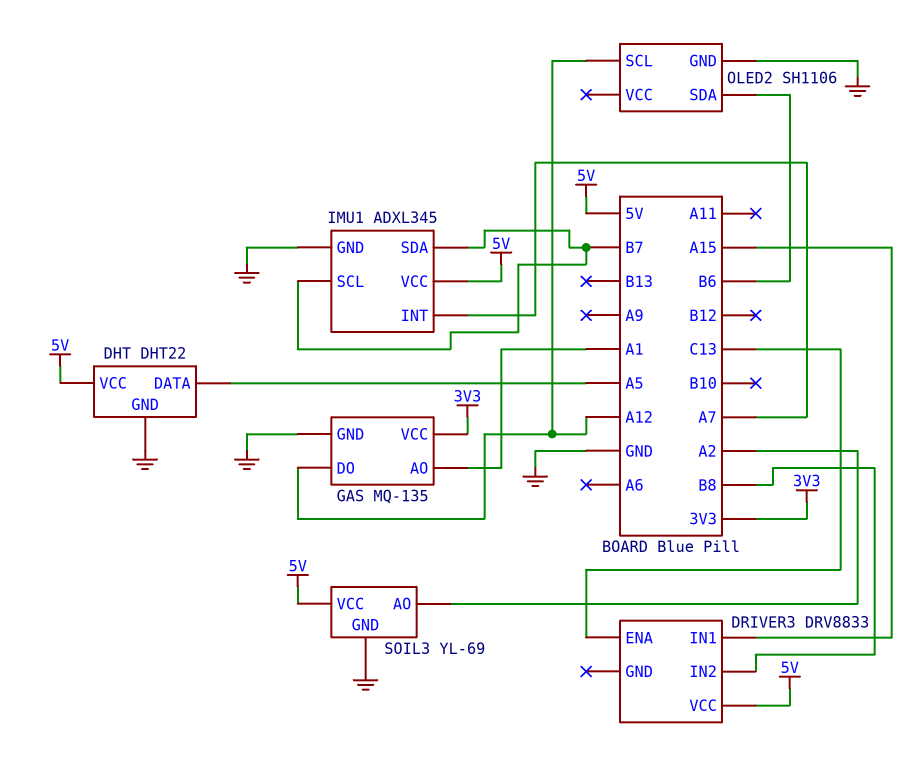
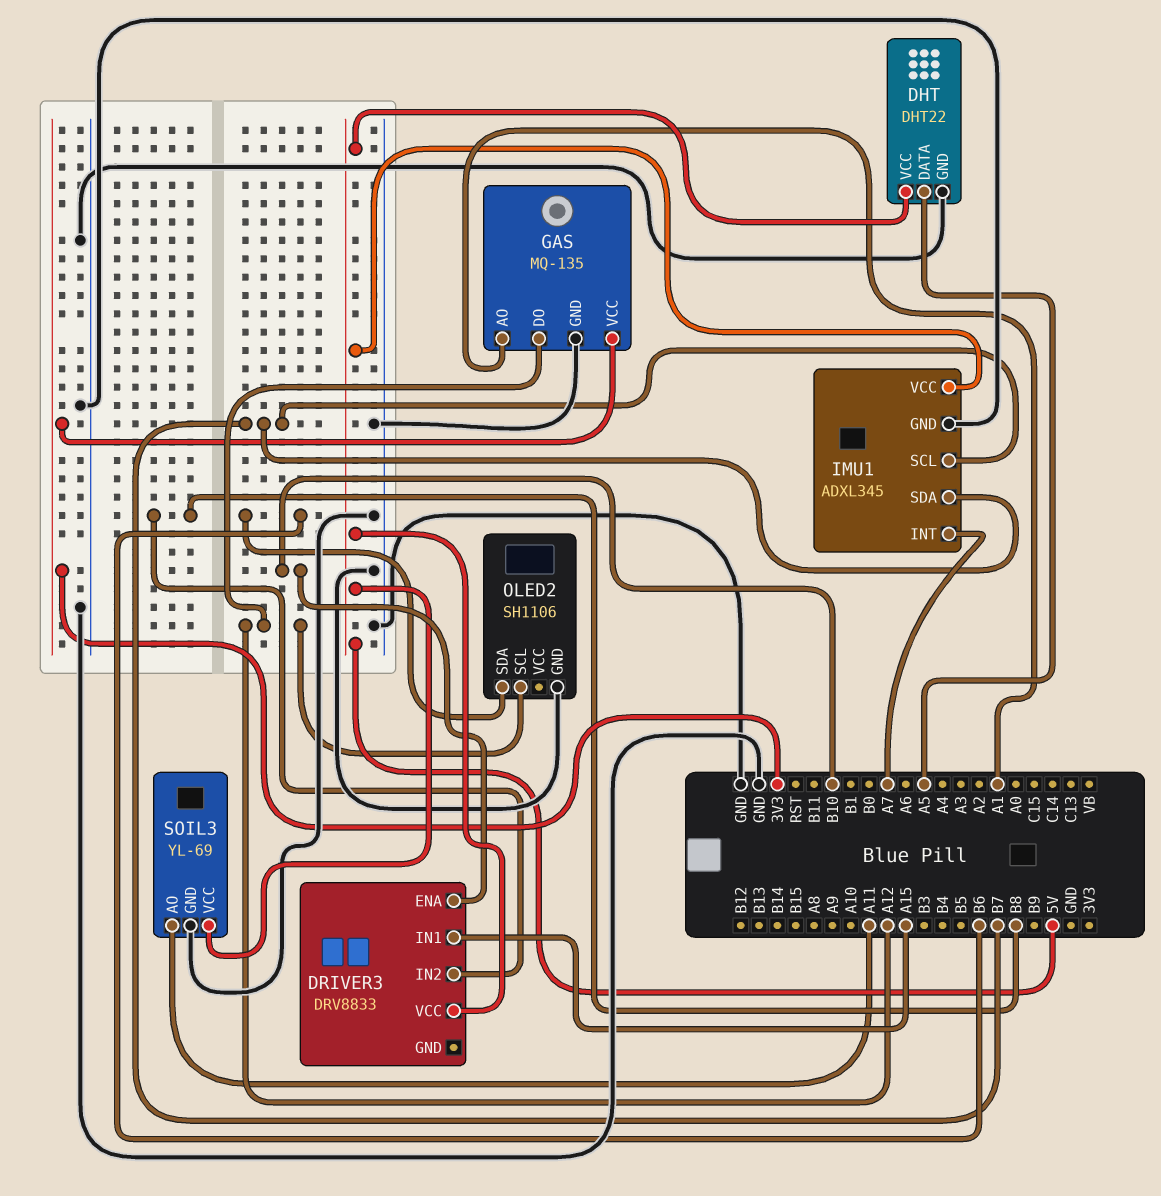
DRIVER3 pin ENA: C13 -> B10
SOIL3 pin AO: A2 -> A11

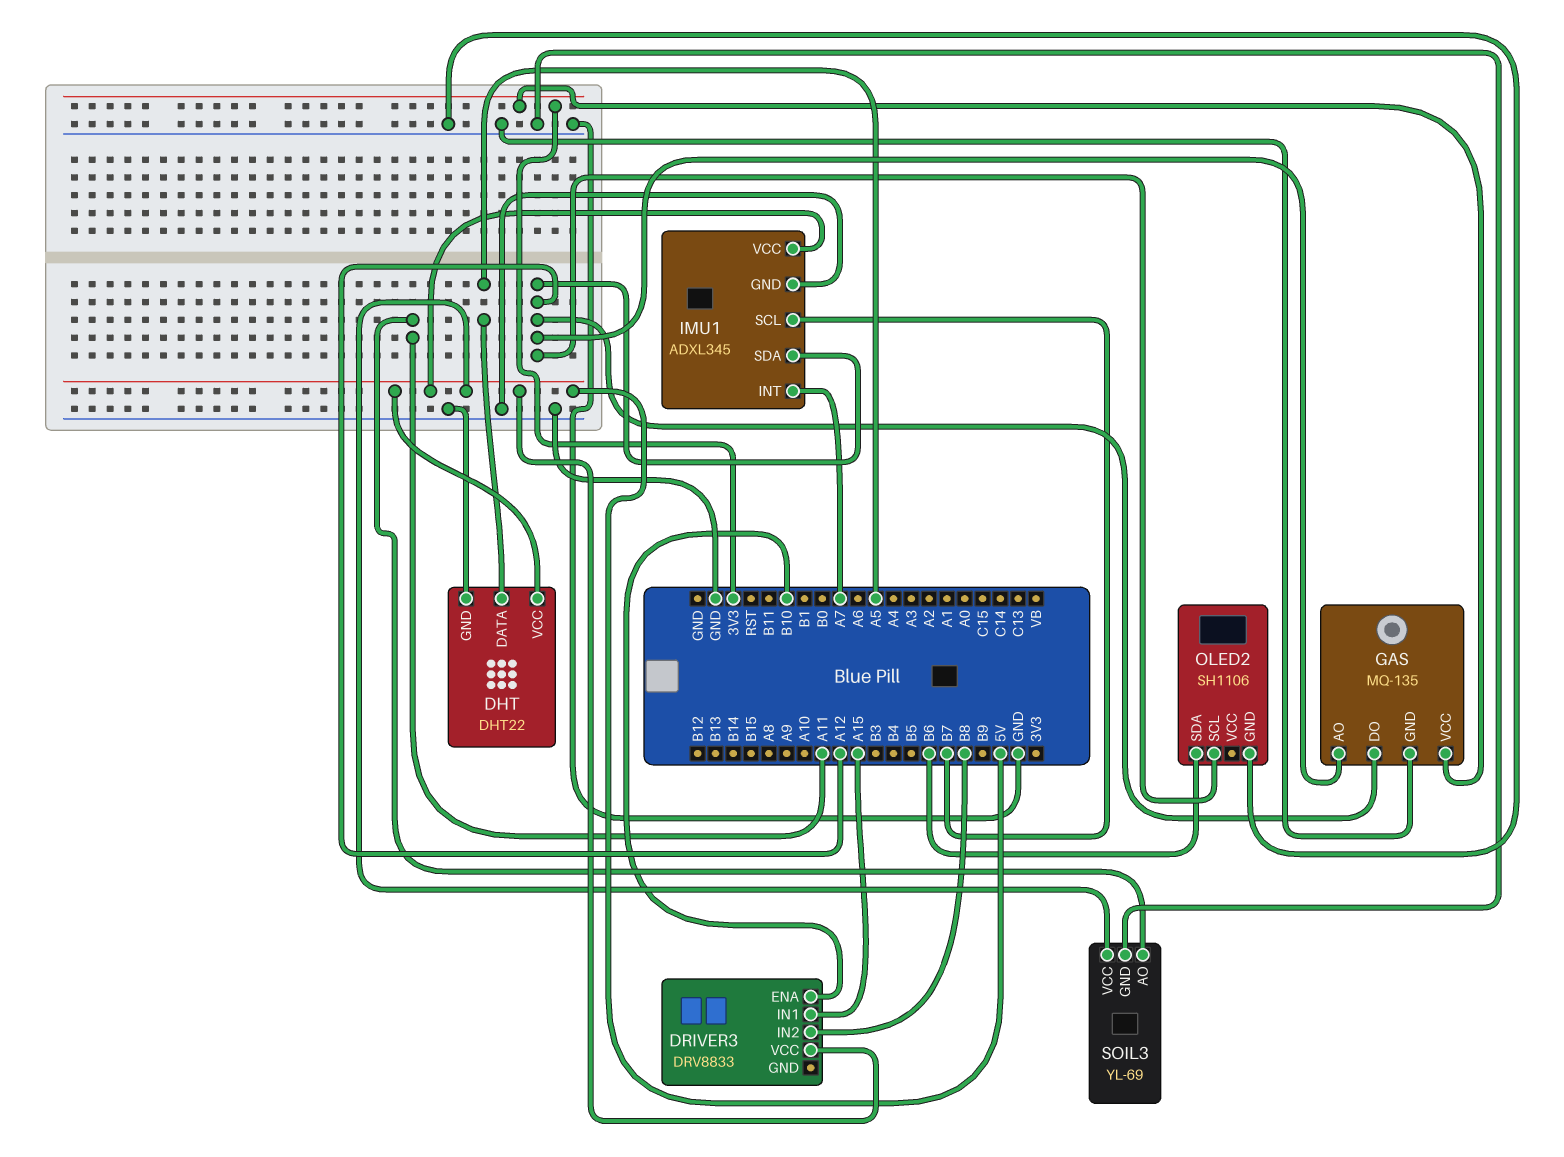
GAS pin AO: A1 -> A12
IMU1 pin SDA: B7 -> A12

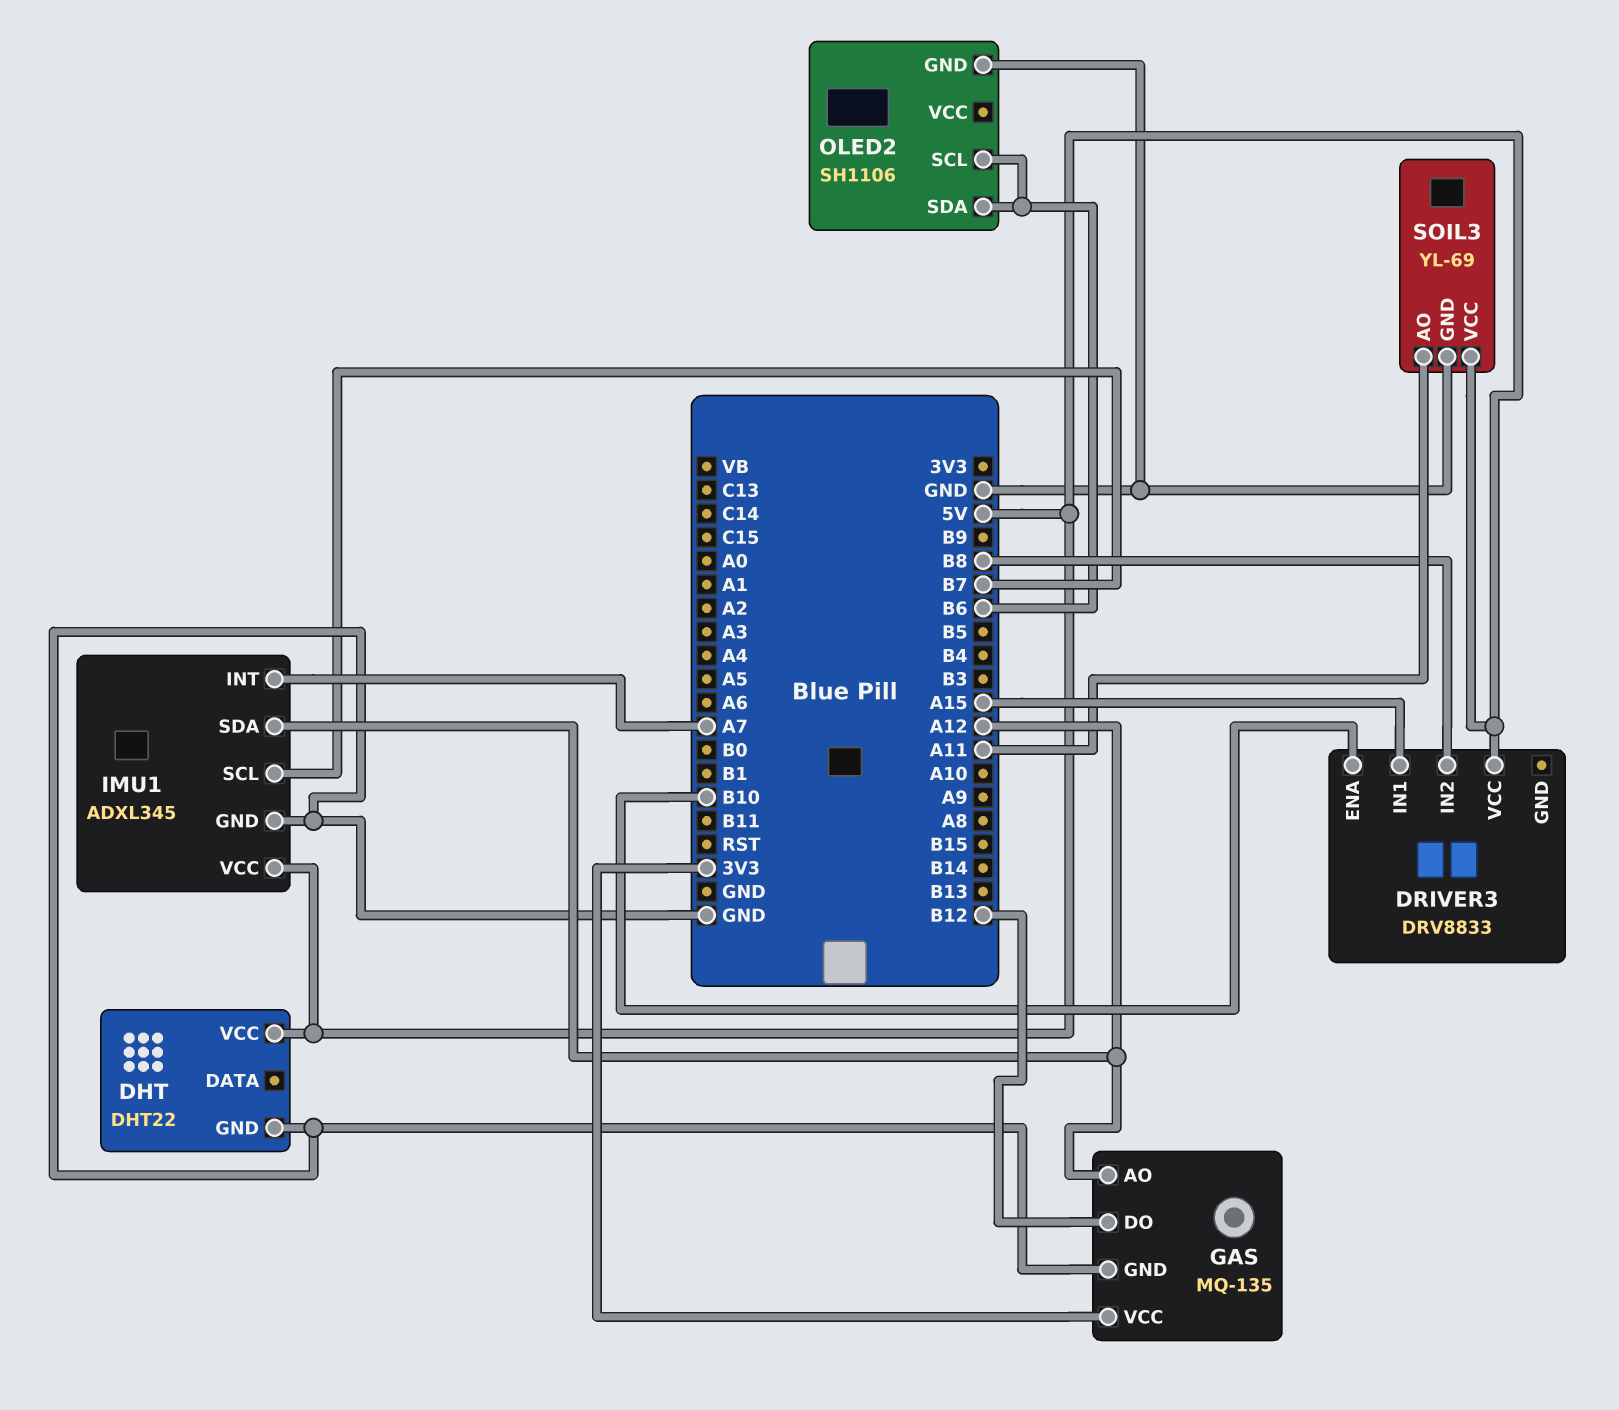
DHT pin DATA: A5 -> none
GAS pin DO: A12 -> B12
OLED2 pin SCL: A12 -> B6

